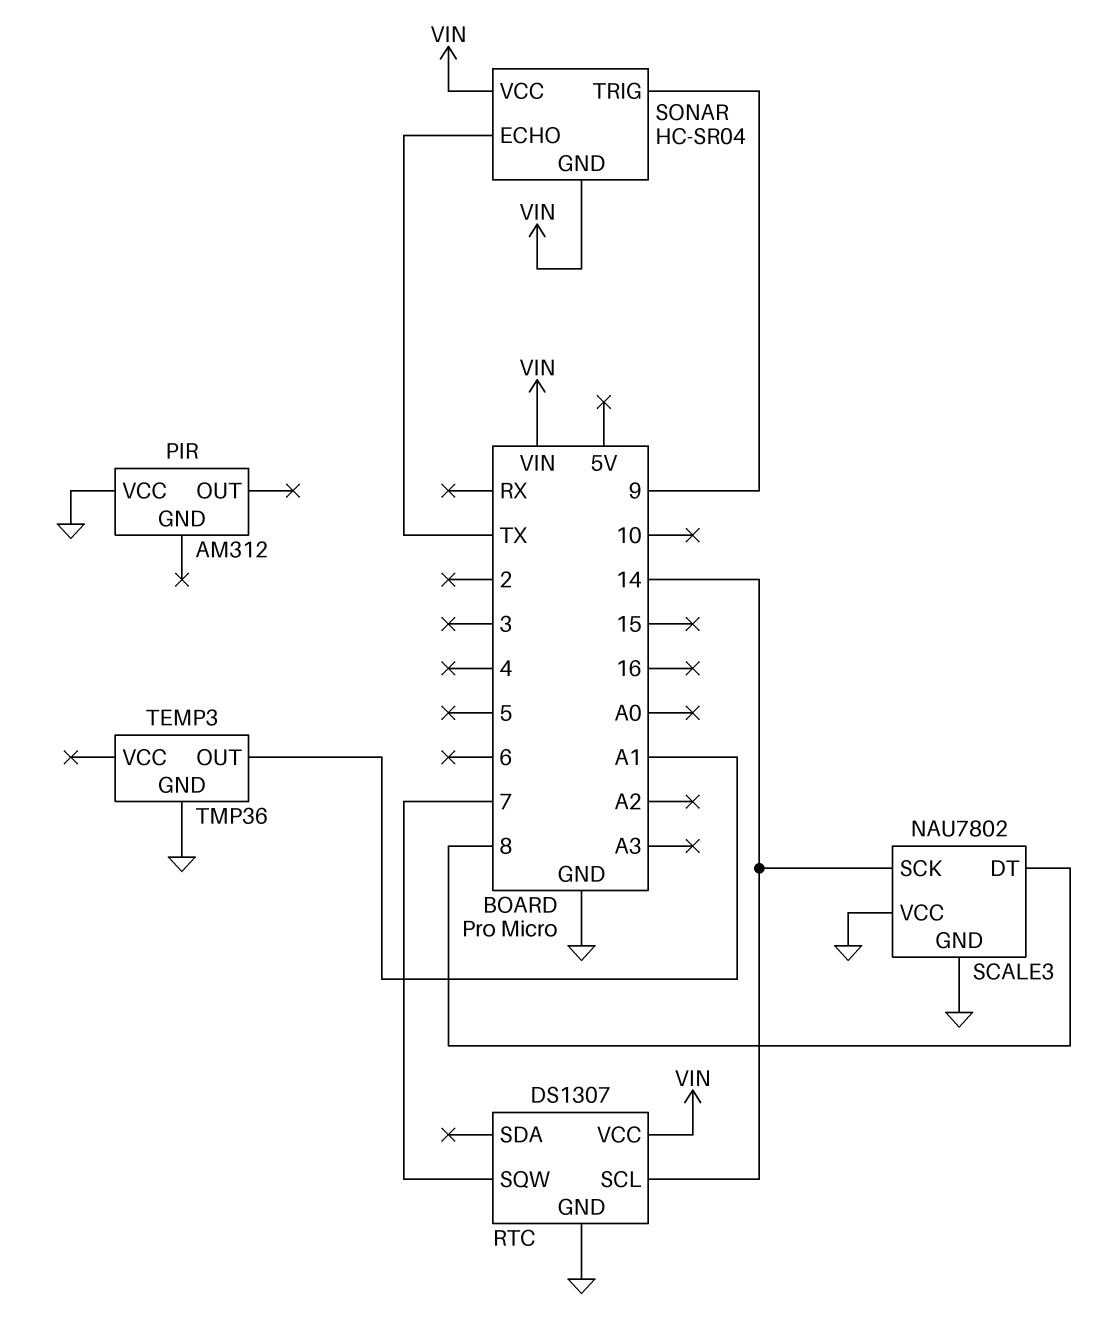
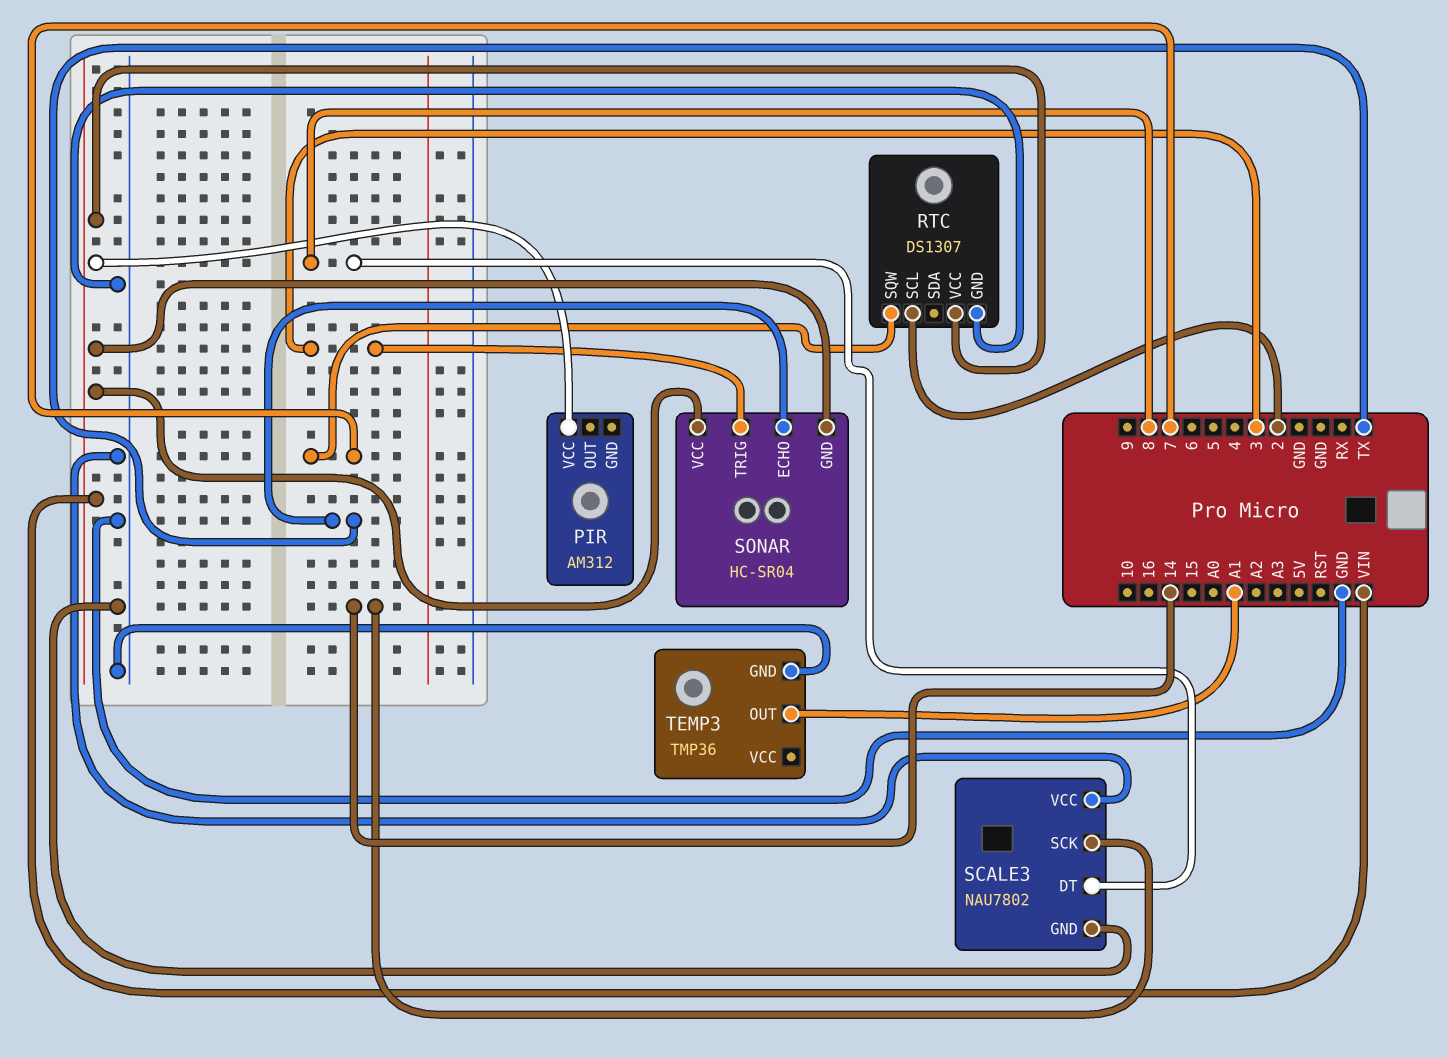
PIR pin VCC: GND -> VIN
RTC pin SCL: 14 -> 2
SONAR pin TRIG: 9 -> 3

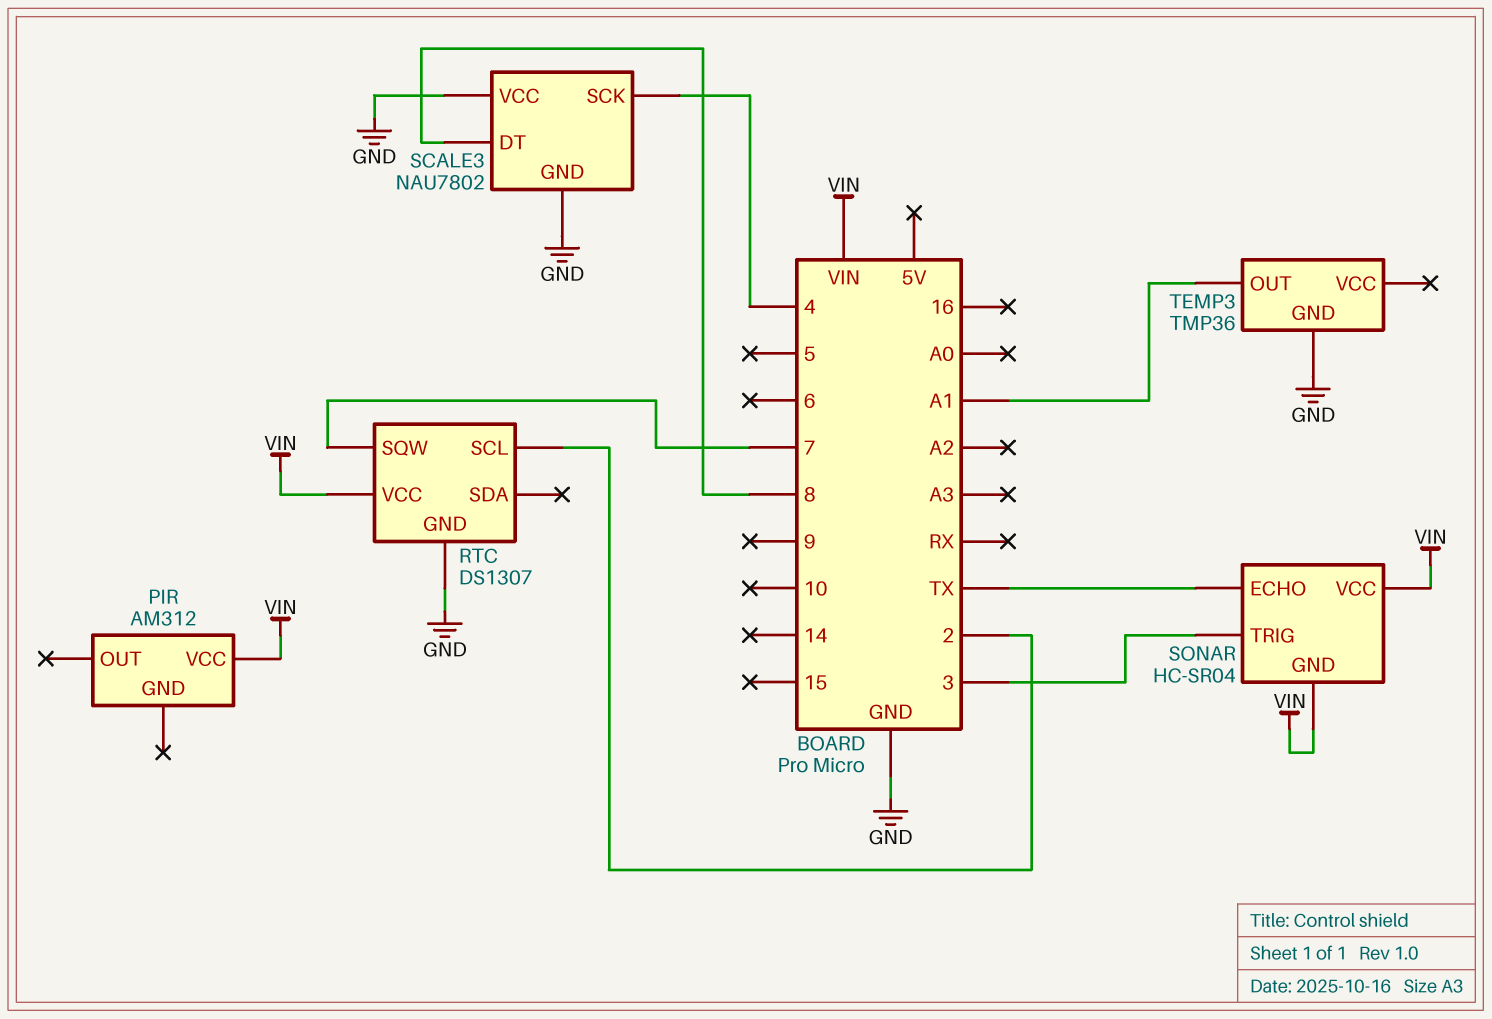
SCALE3 pin SCK: 14 -> 4

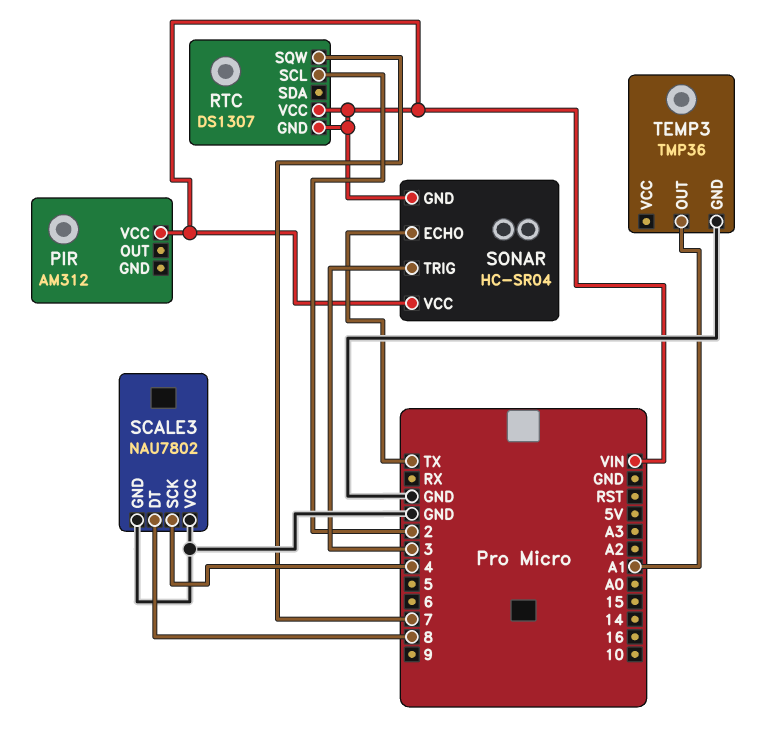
RTC pin GND: GND -> VIN

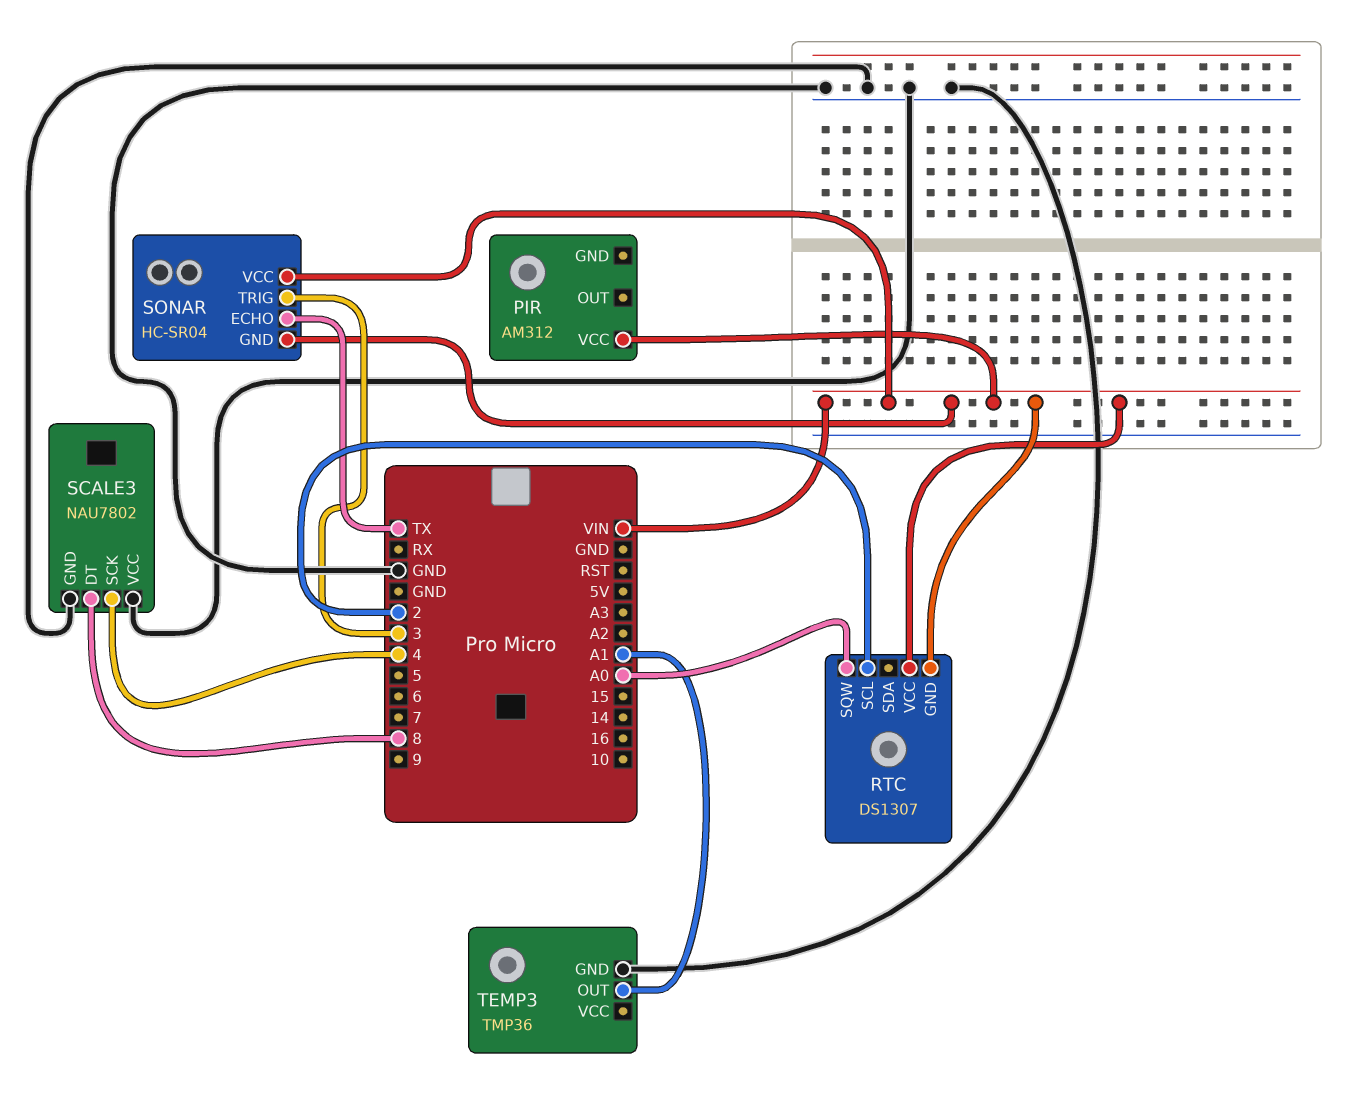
RTC pin SQW: 7 -> A0

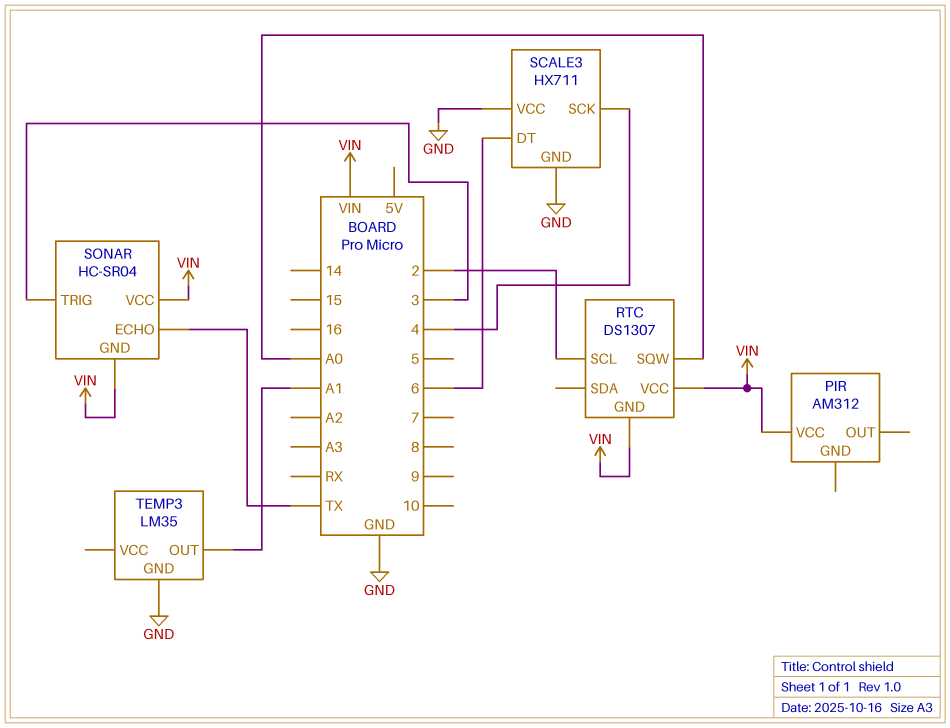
SCALE3: NAU7802 -> HX711
SCALE3 pin DT: 8 -> 6
TEMP3: TMP36 -> LM35

